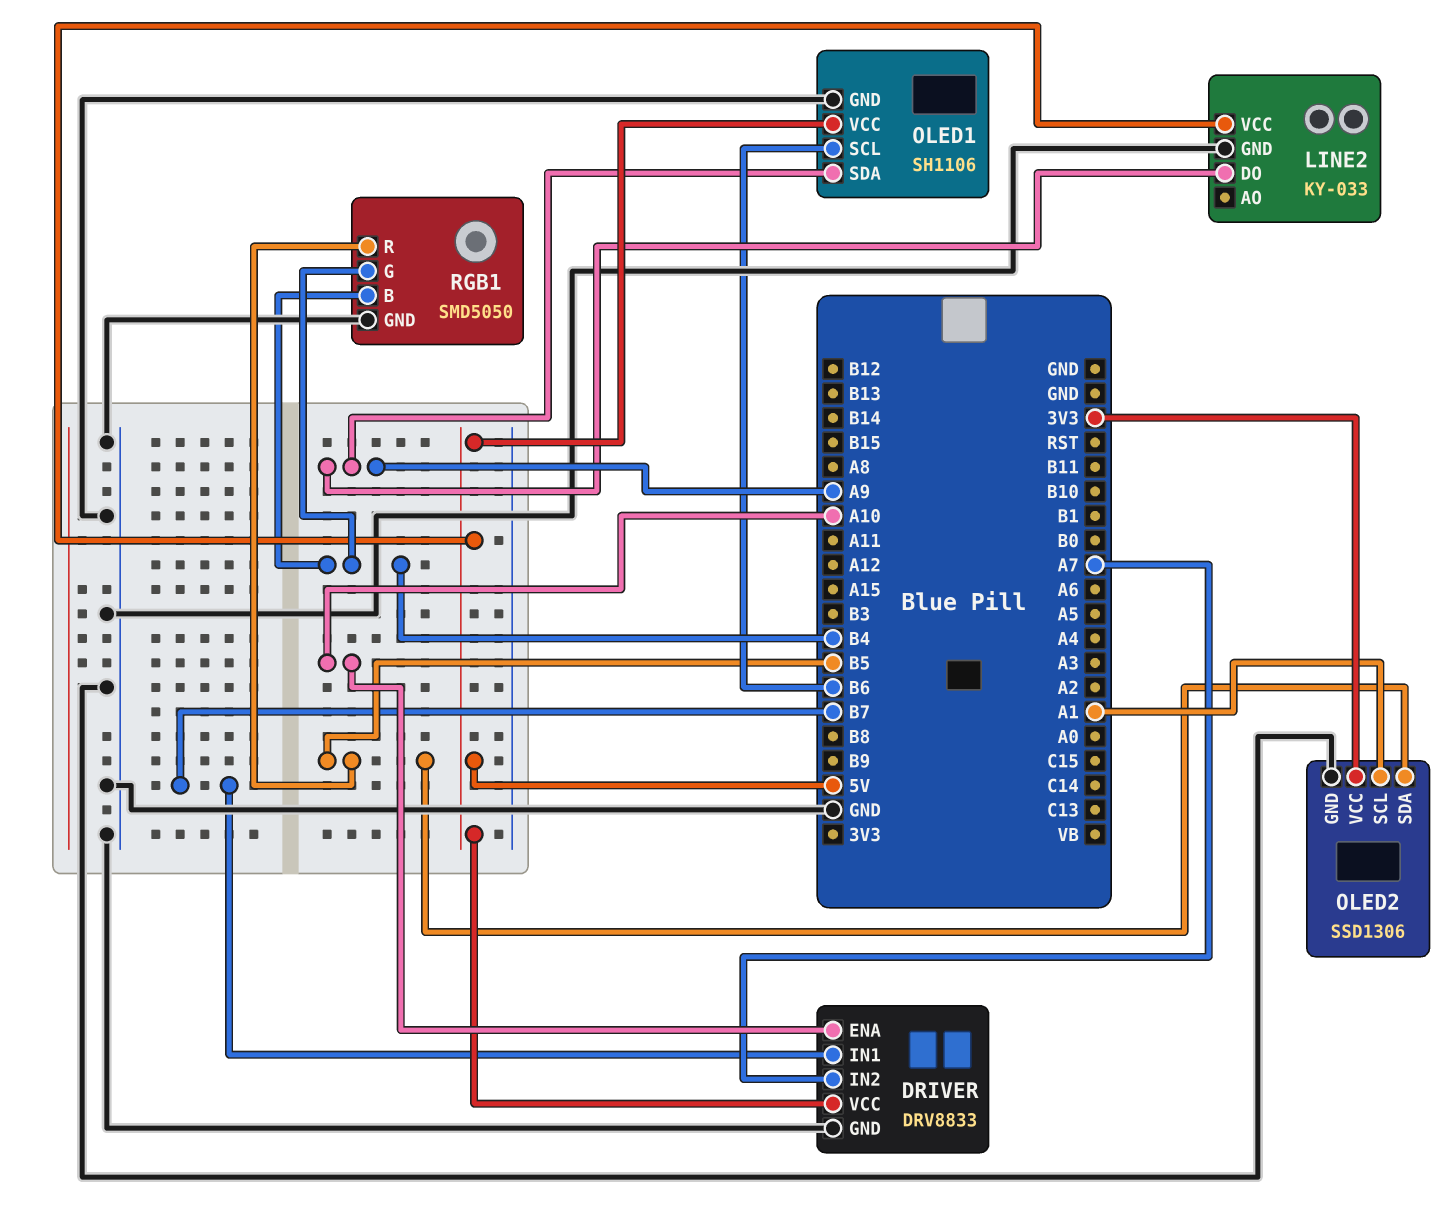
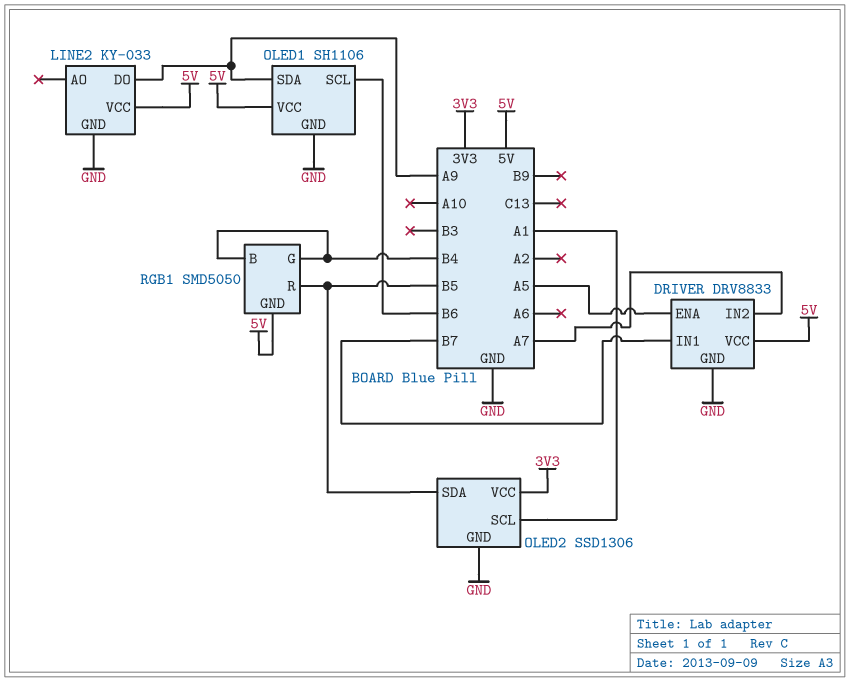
DRIVER pin ENA: A10 -> A5
RGB1 pin GND: GND -> 5V

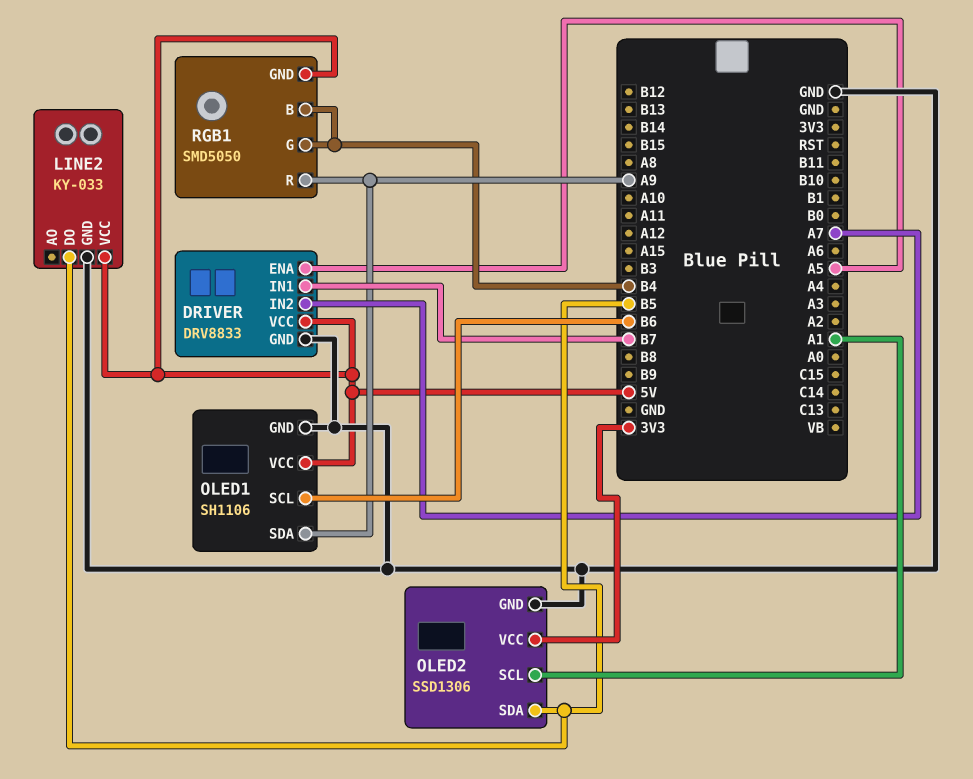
LINE2 pin DO: A9 -> B5
RGB1 pin R: B5 -> A9

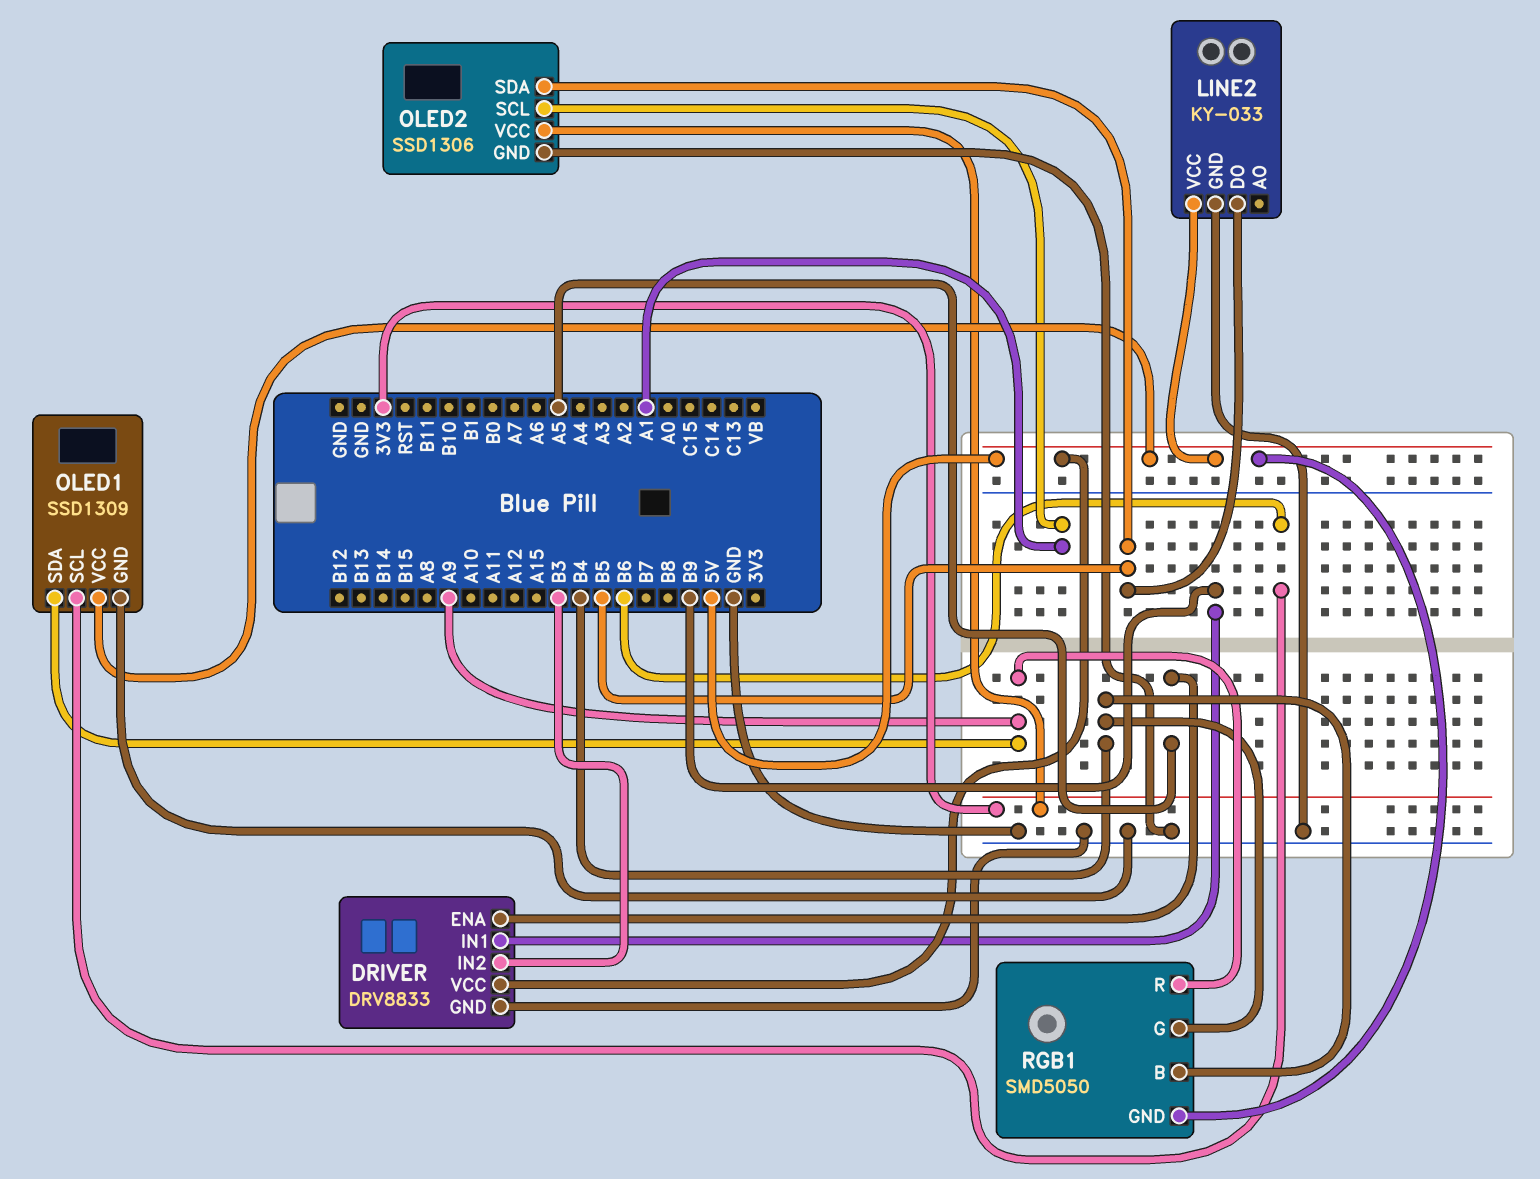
DRIVER pin IN1: B7 -> B9
DRIVER pin IN2: A7 -> B3
OLED1: SH1106 -> SSD1309

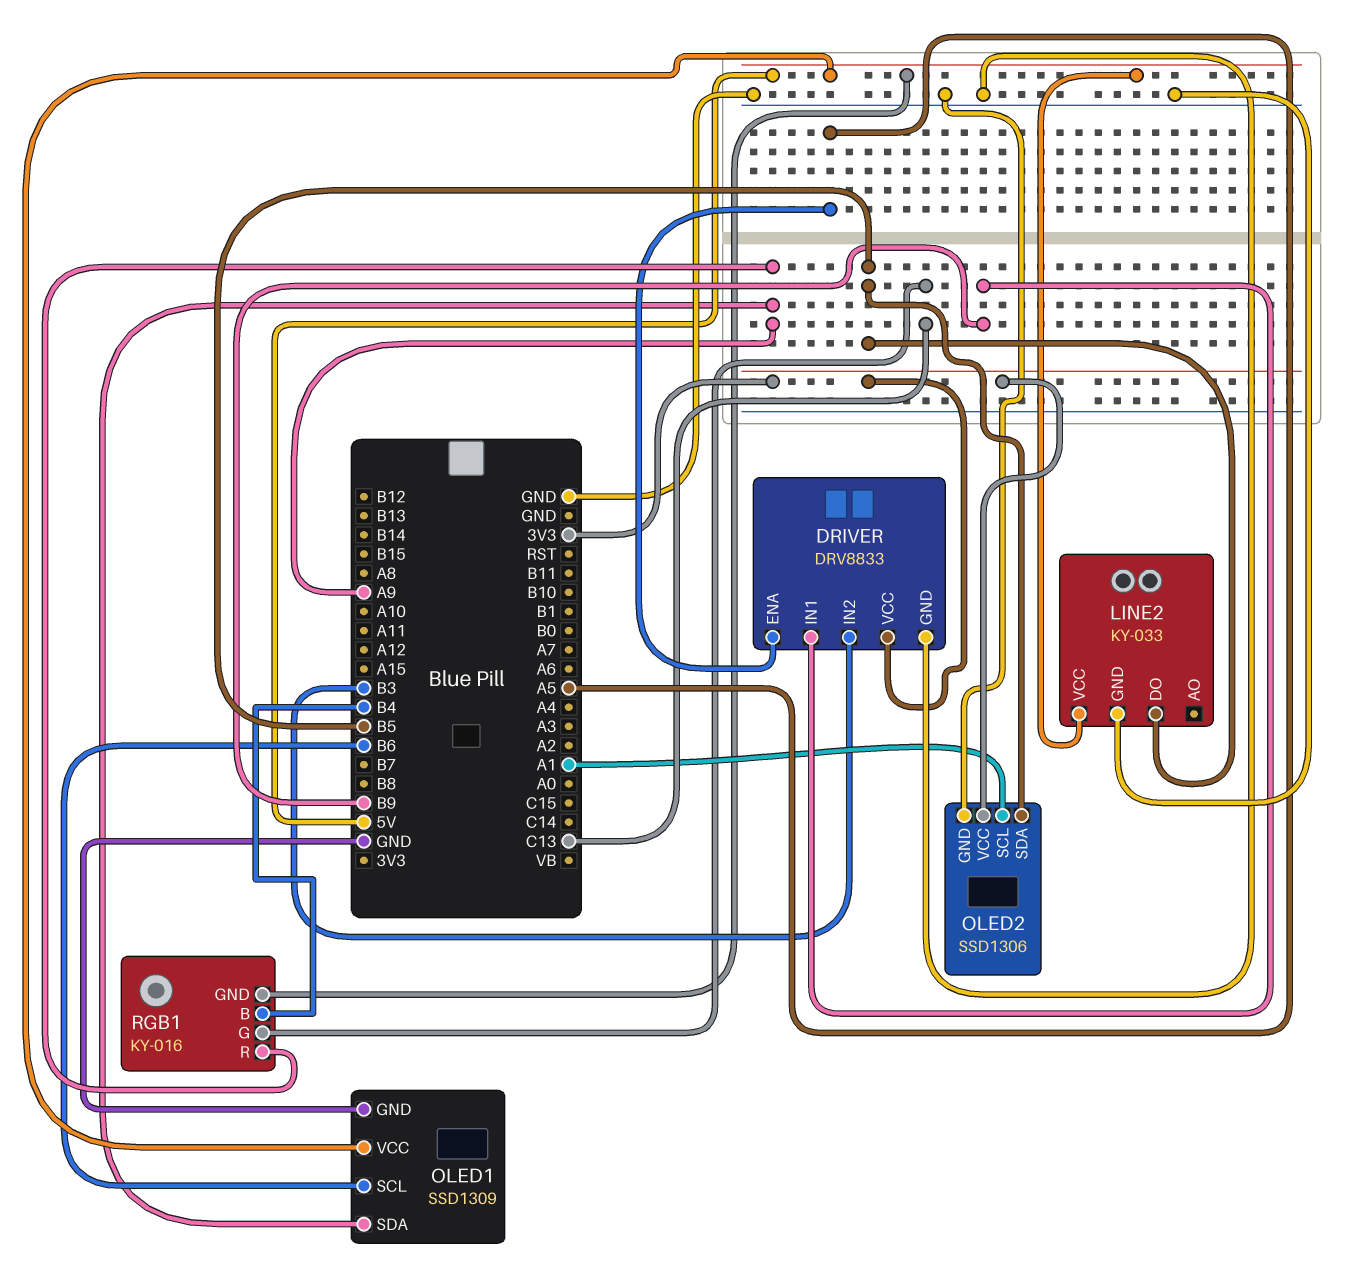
DRIVER pin VCC: 5V -> 3V3
RGB1: SMD5050 -> KY-016
RGB1 pin G: B4 -> C13

